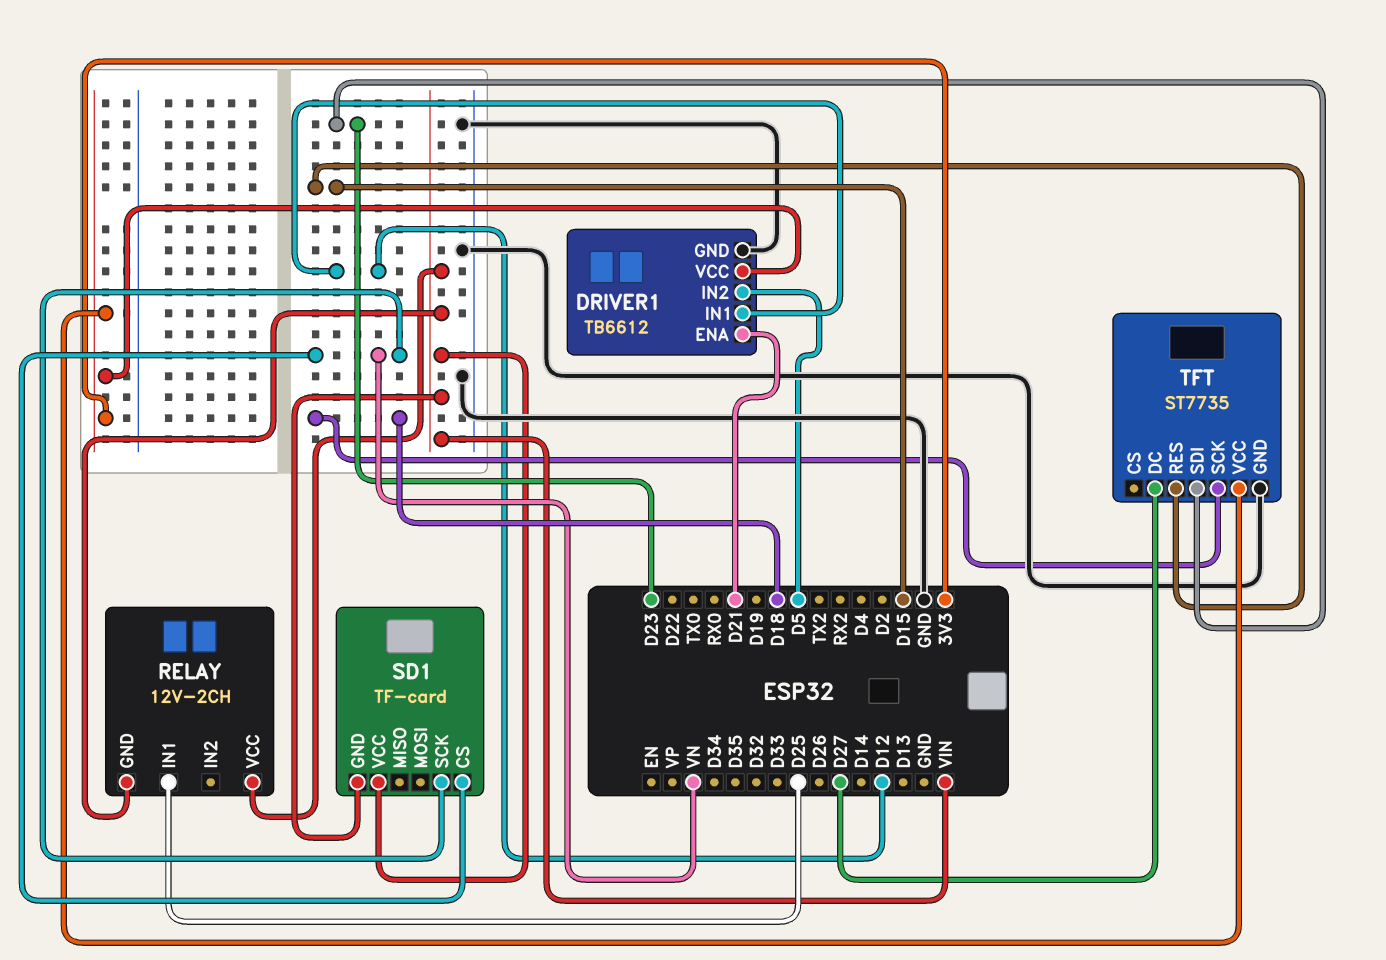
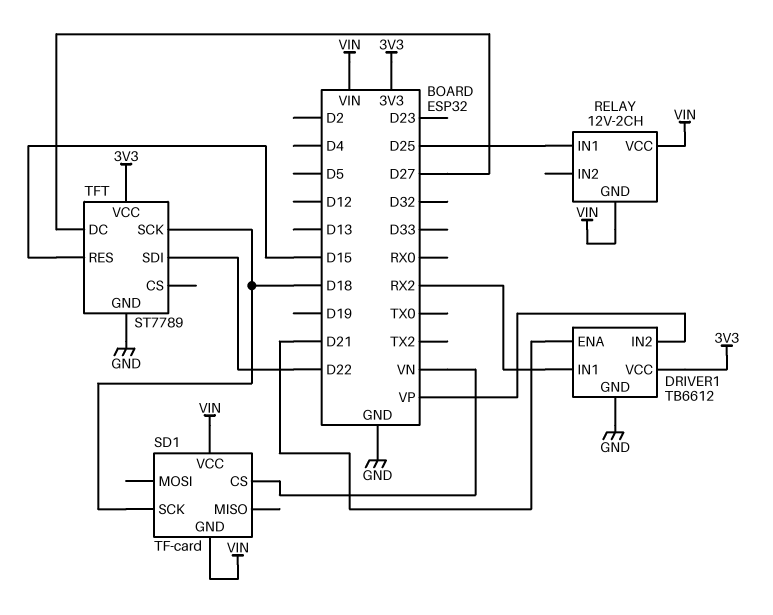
DRIVER1 pin IN1: D12 -> RX2
DRIVER1 pin IN2: D5 -> VP
SD1 pin SCK: VN -> D18
TFT: ST7735 -> ST7789
TFT pin SDI: D23 -> D22

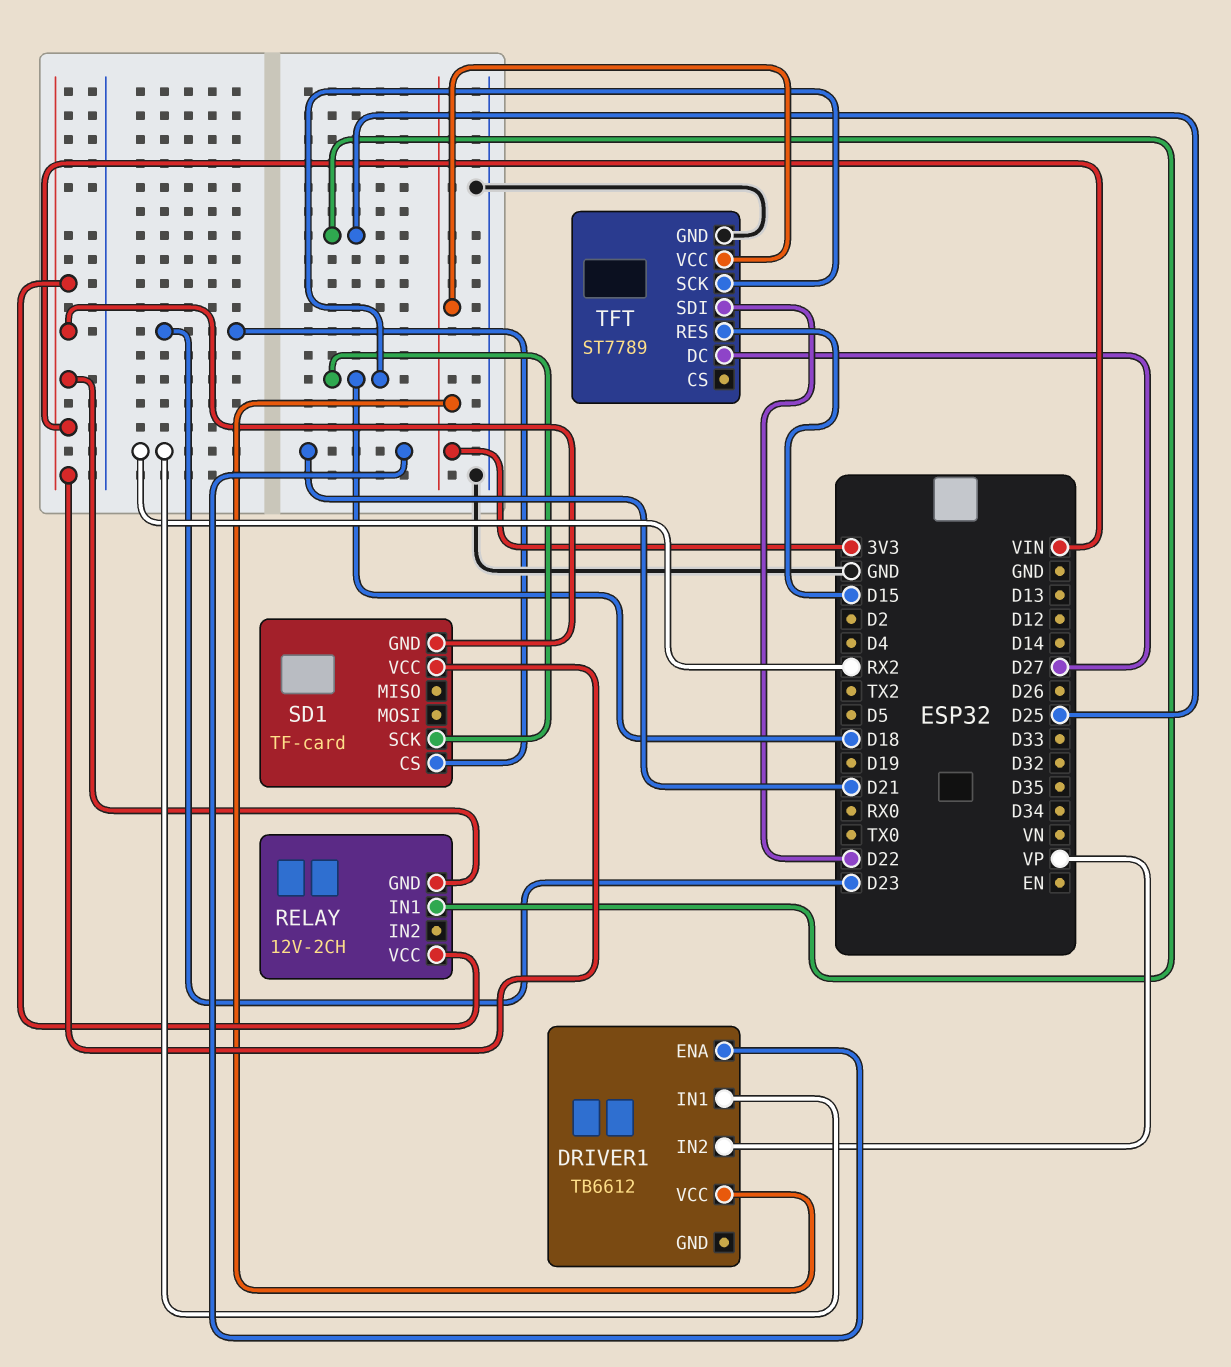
DRIVER1 pin GND: GND -> none
SD1 pin CS: VN -> D23

